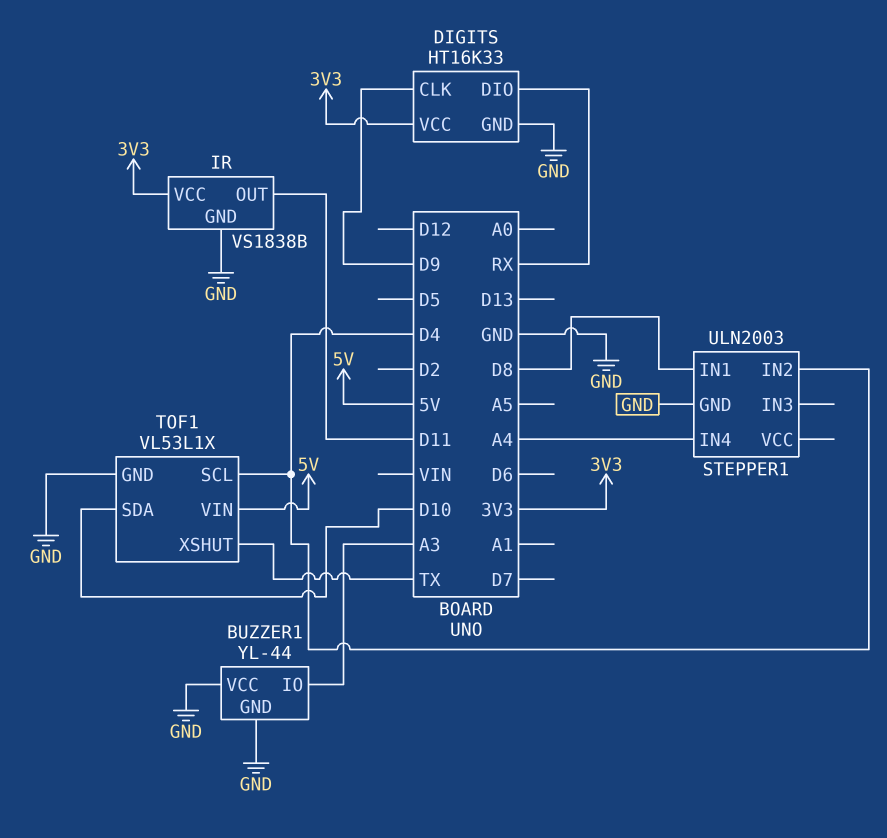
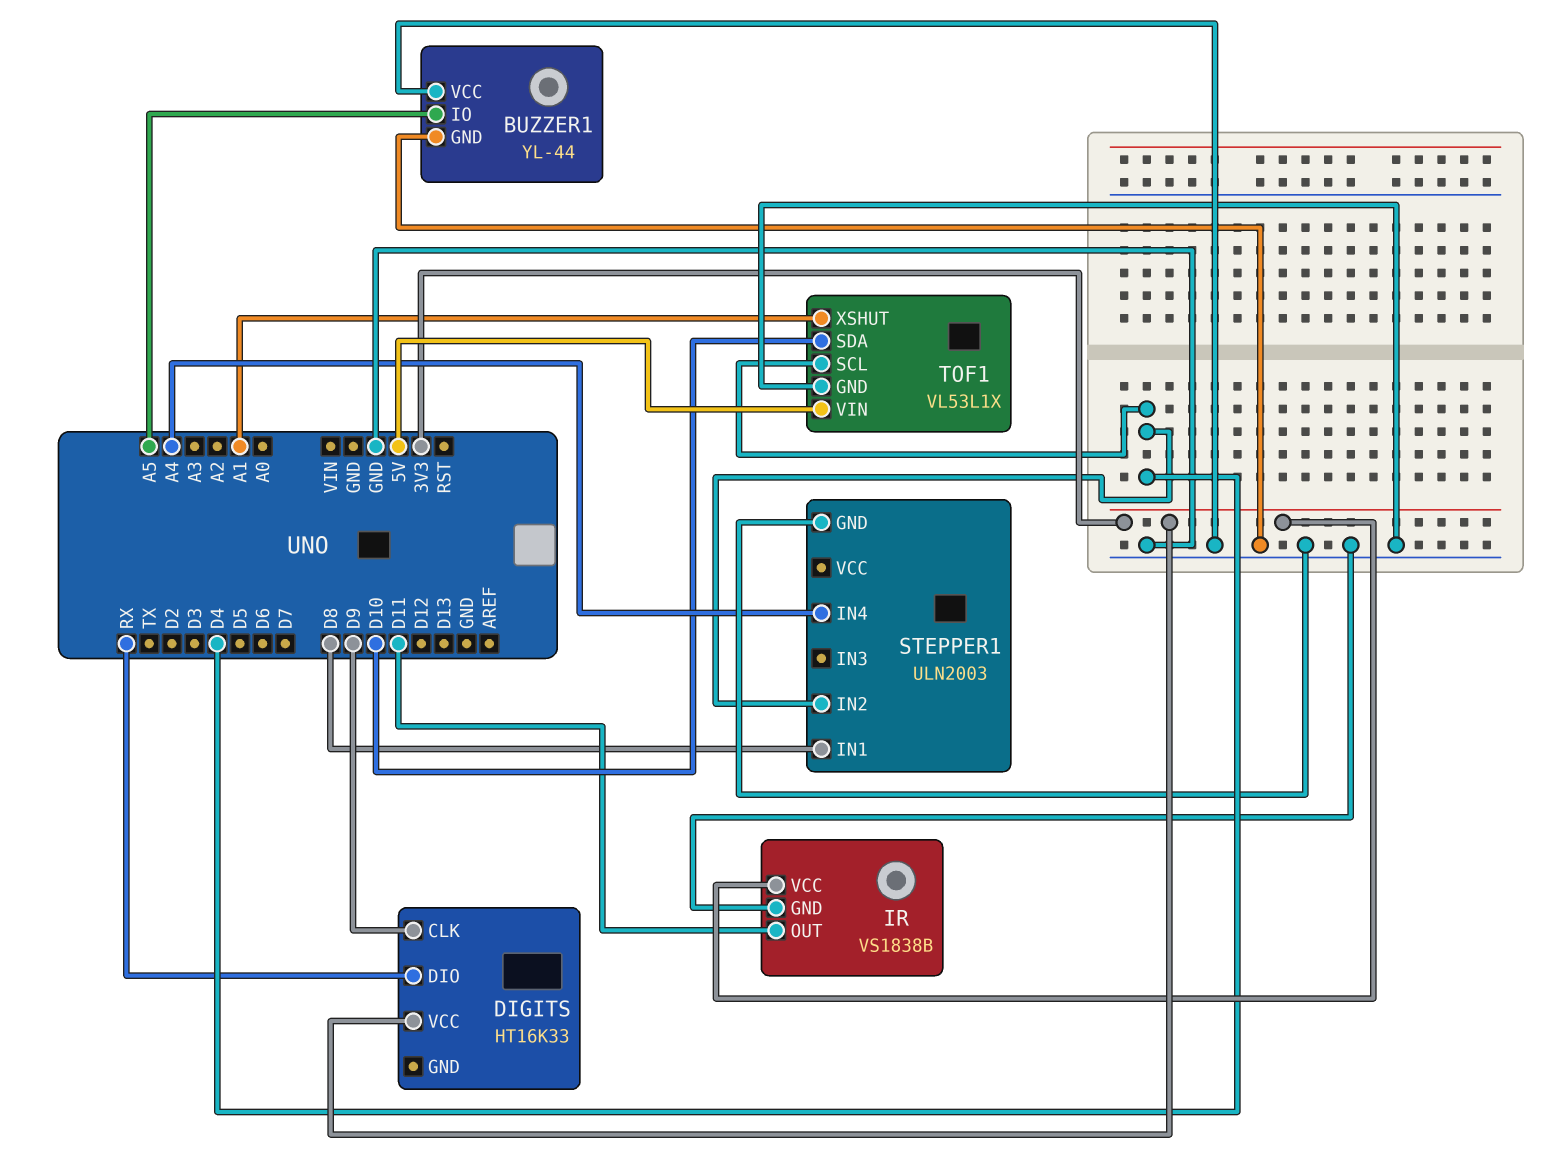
BUZZER1 pin IO: A3 -> A5
DIGITS pin GND: GND -> none
TOF1 pin XSHUT: TX -> A1

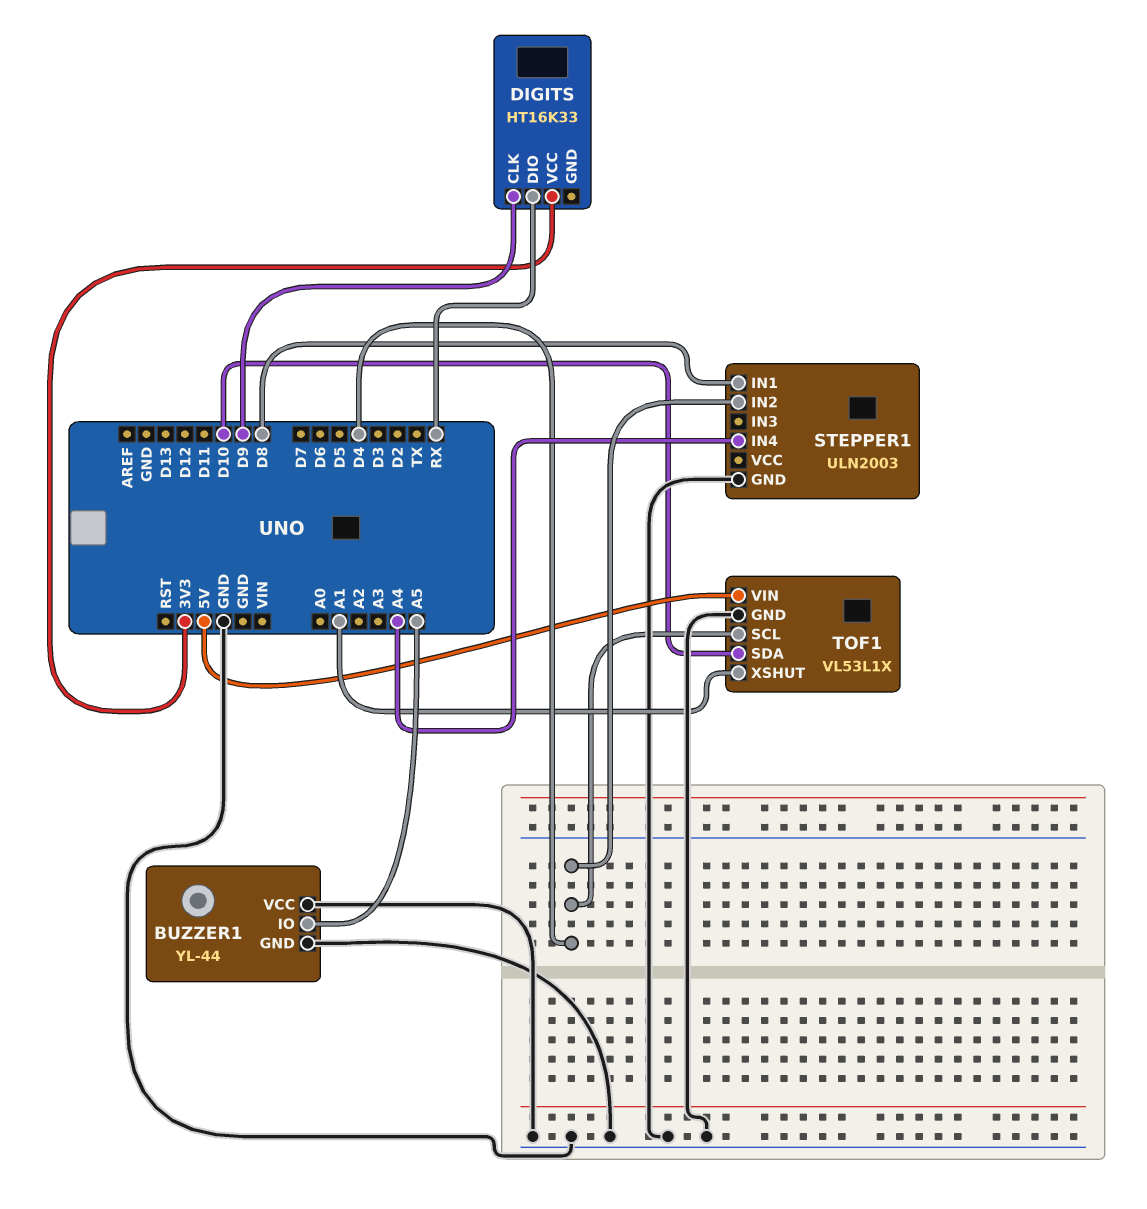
IR: VS1838B -> none
IR pin GND: GND -> none
IR pin OUT: D11 -> none
IR pin VCC: 3V3 -> none

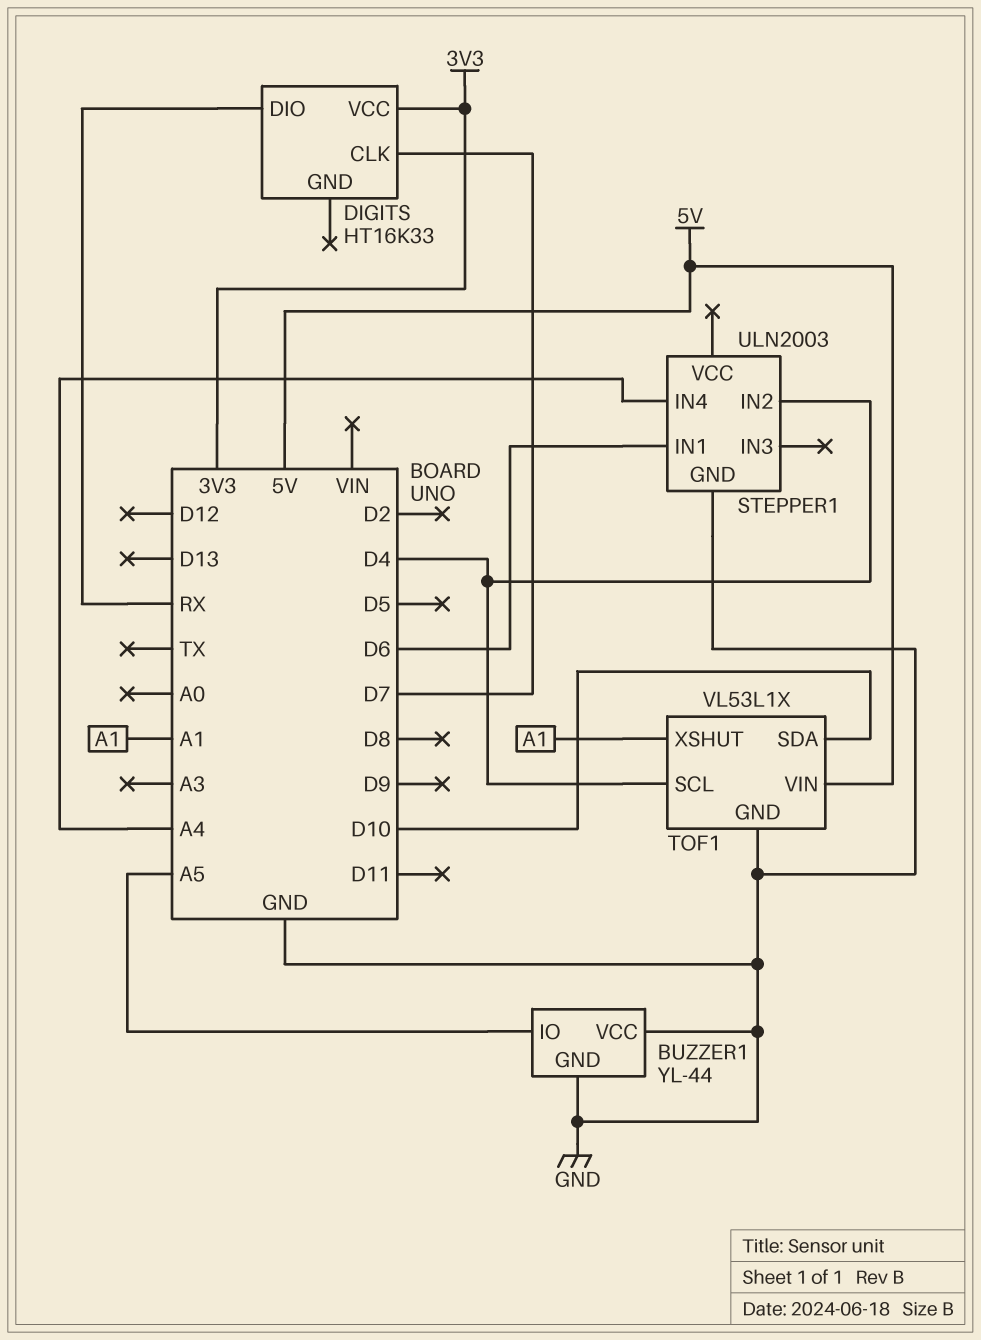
DIGITS pin CLK: D9 -> D7
STEPPER1 pin IN1: D8 -> D6

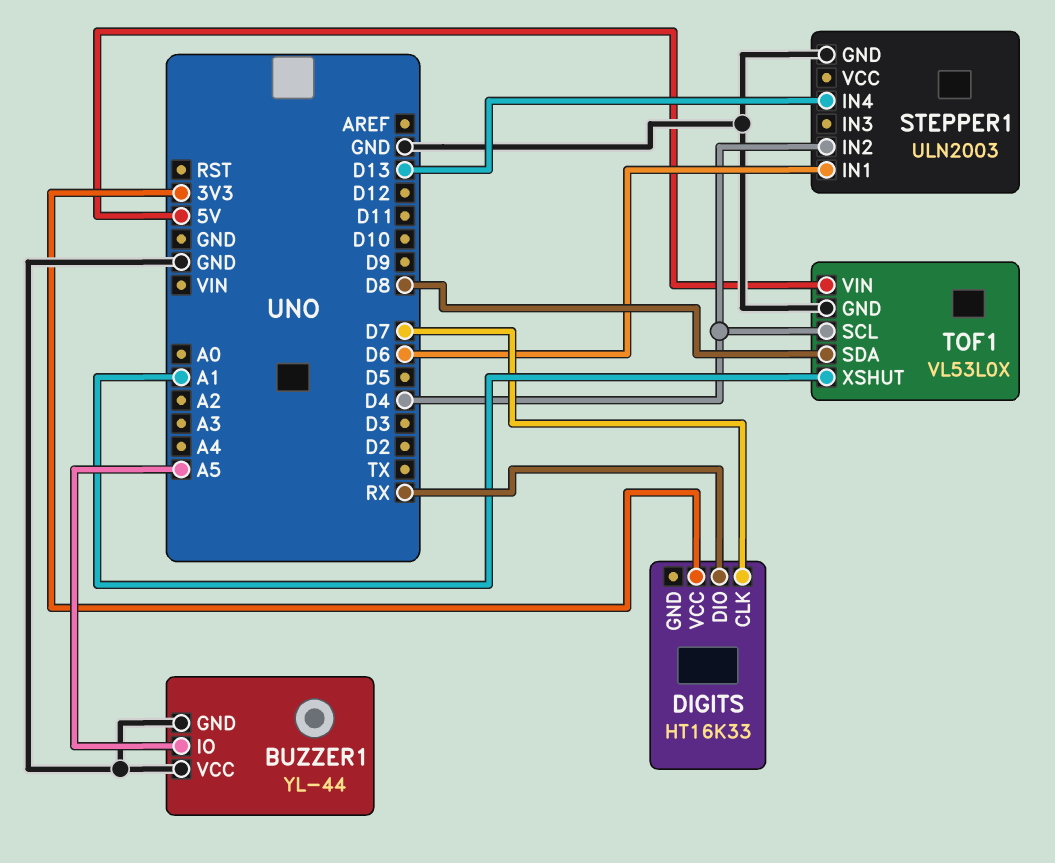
STEPPER1 pin IN4: A4 -> D13
TOF1: VL53L1X -> VL53L0X
TOF1 pin SDA: D10 -> D8

